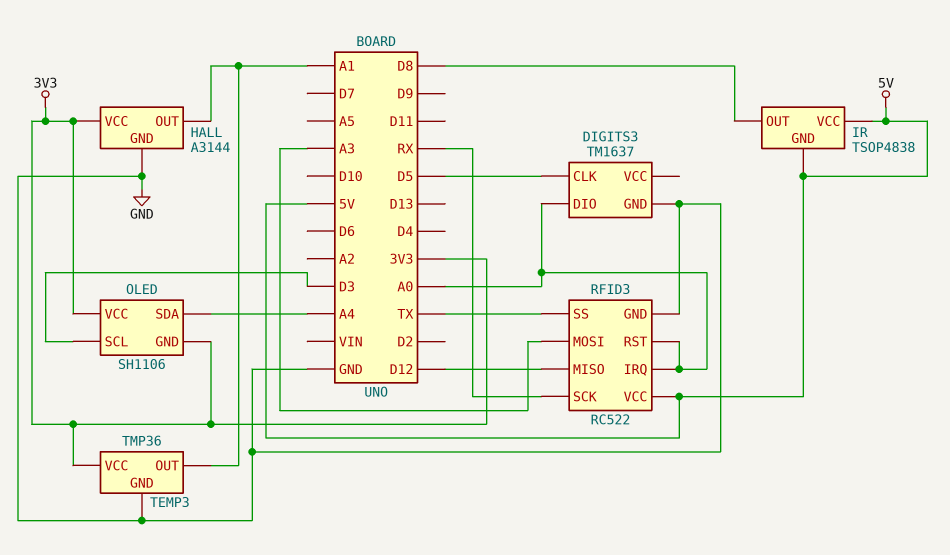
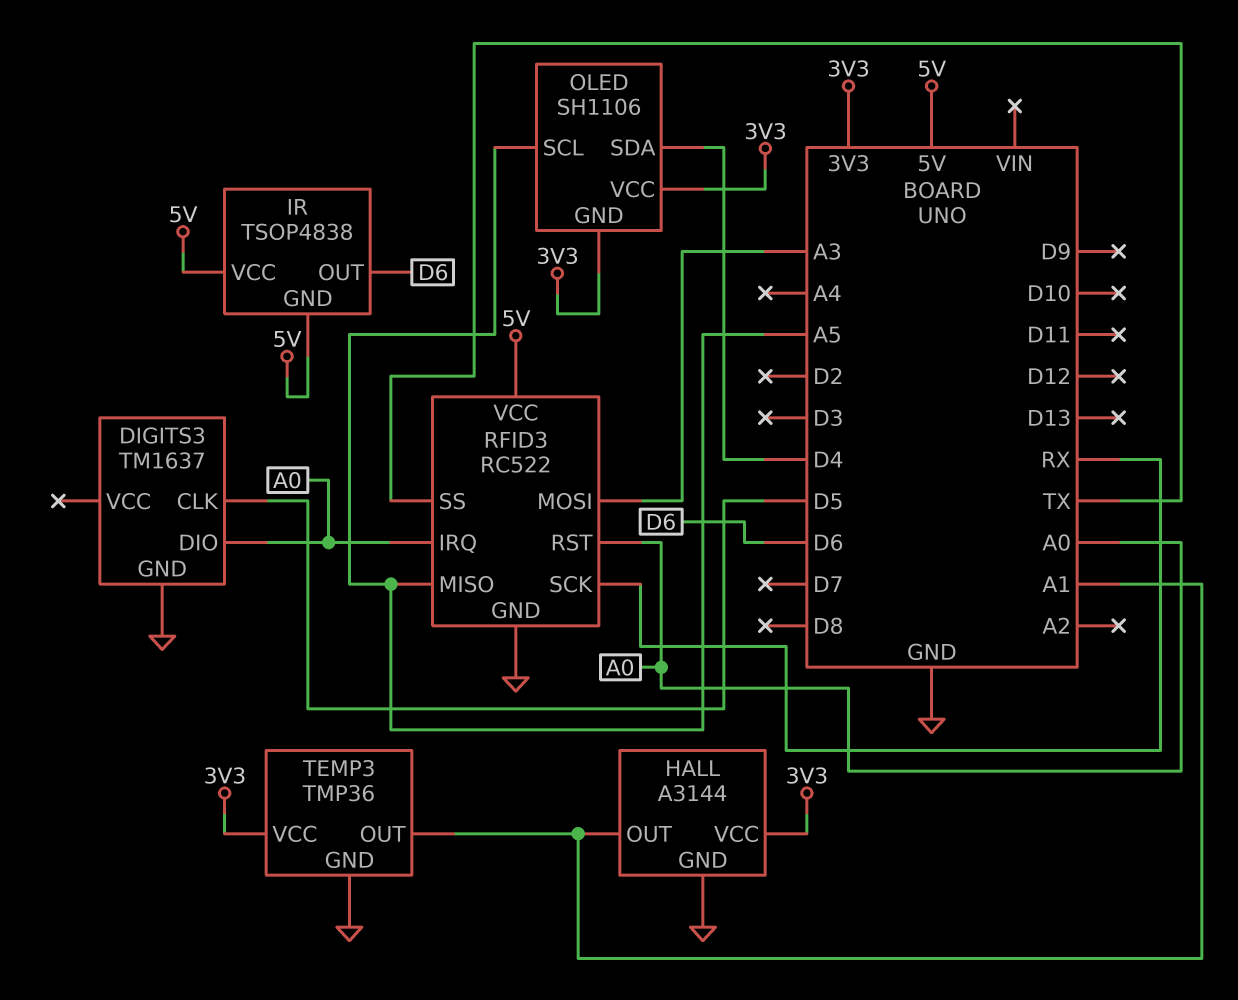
IR pin OUT: D8 -> D6
OLED pin SCL: D3 -> A5
OLED pin SDA: A4 -> D4
RFID3 pin MISO: D12 -> A5

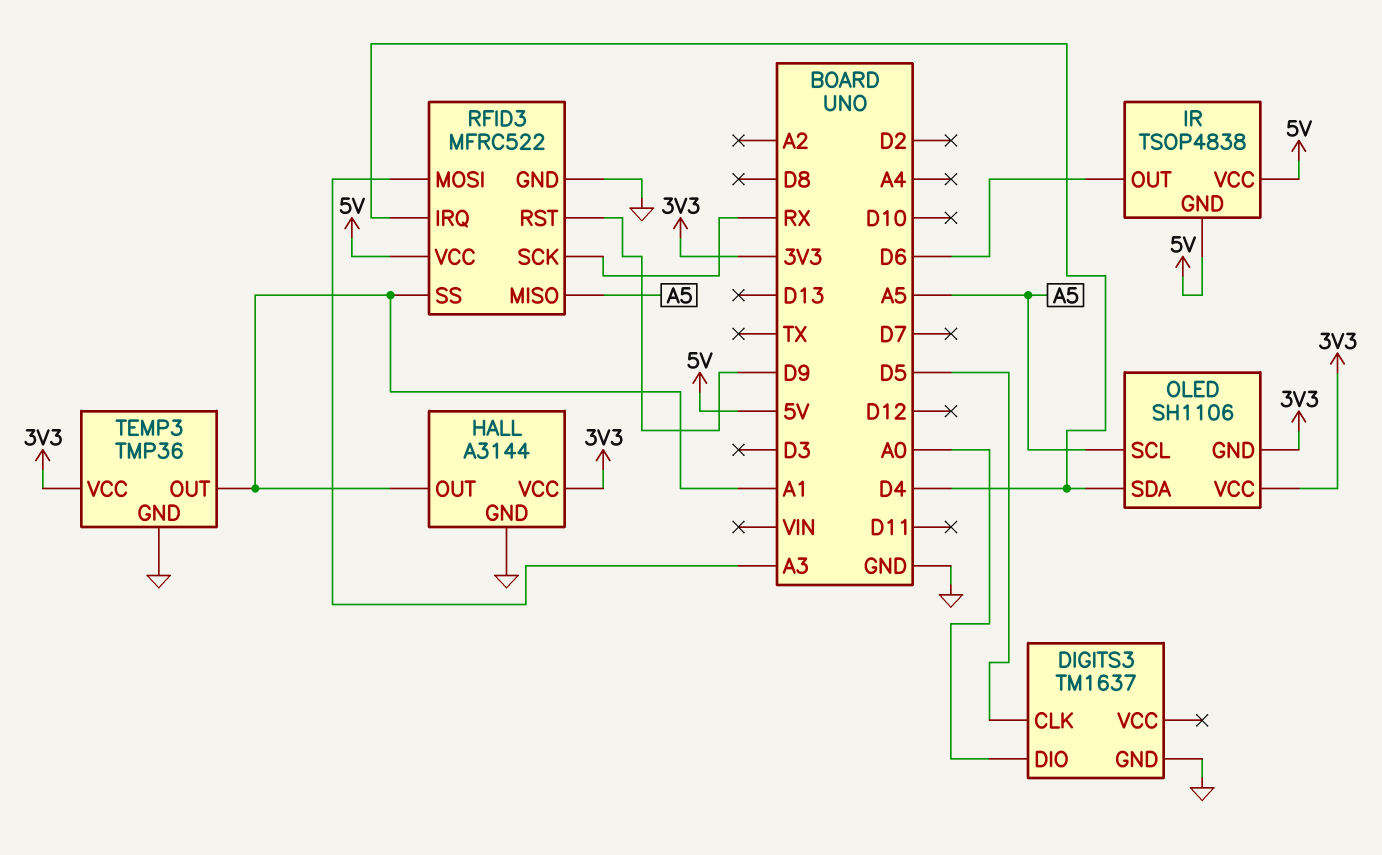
RFID3: RC522 -> MFRC522
RFID3 pin IRQ: A0 -> D4
RFID3 pin RST: A0 -> D9
RFID3 pin SS: TX -> A1

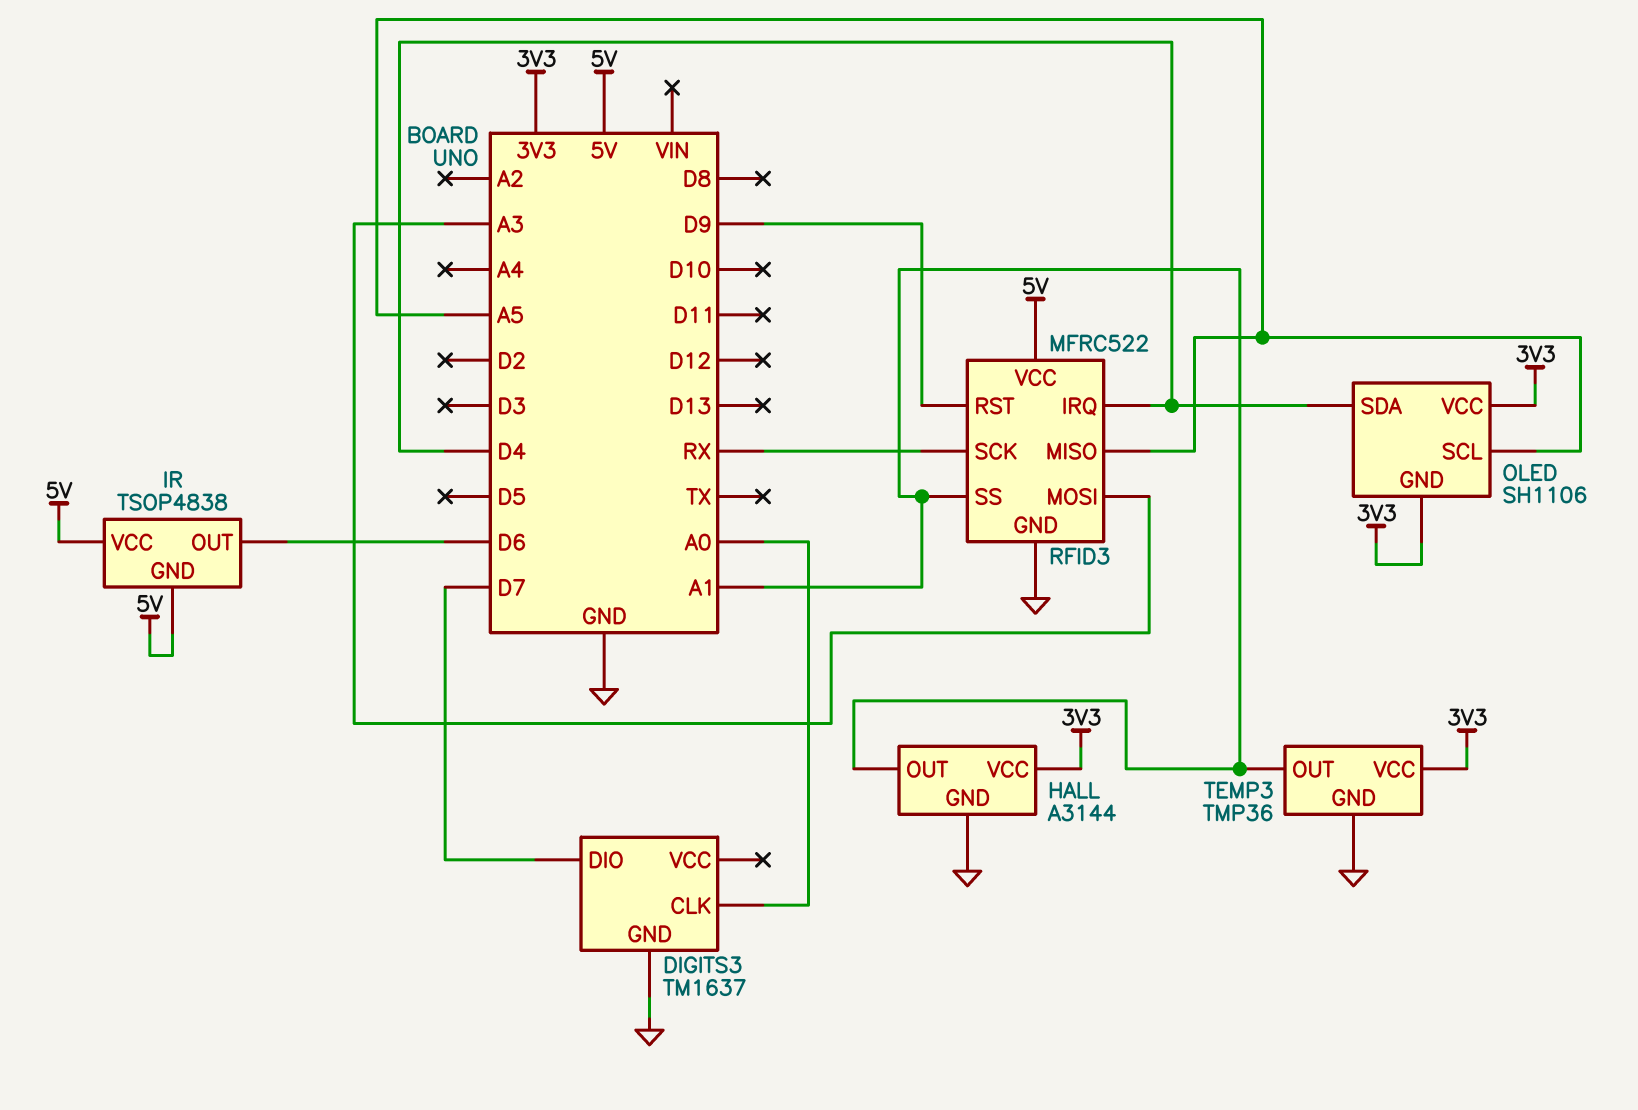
DIGITS3 pin CLK: D5 -> A0
DIGITS3 pin DIO: A0 -> D7

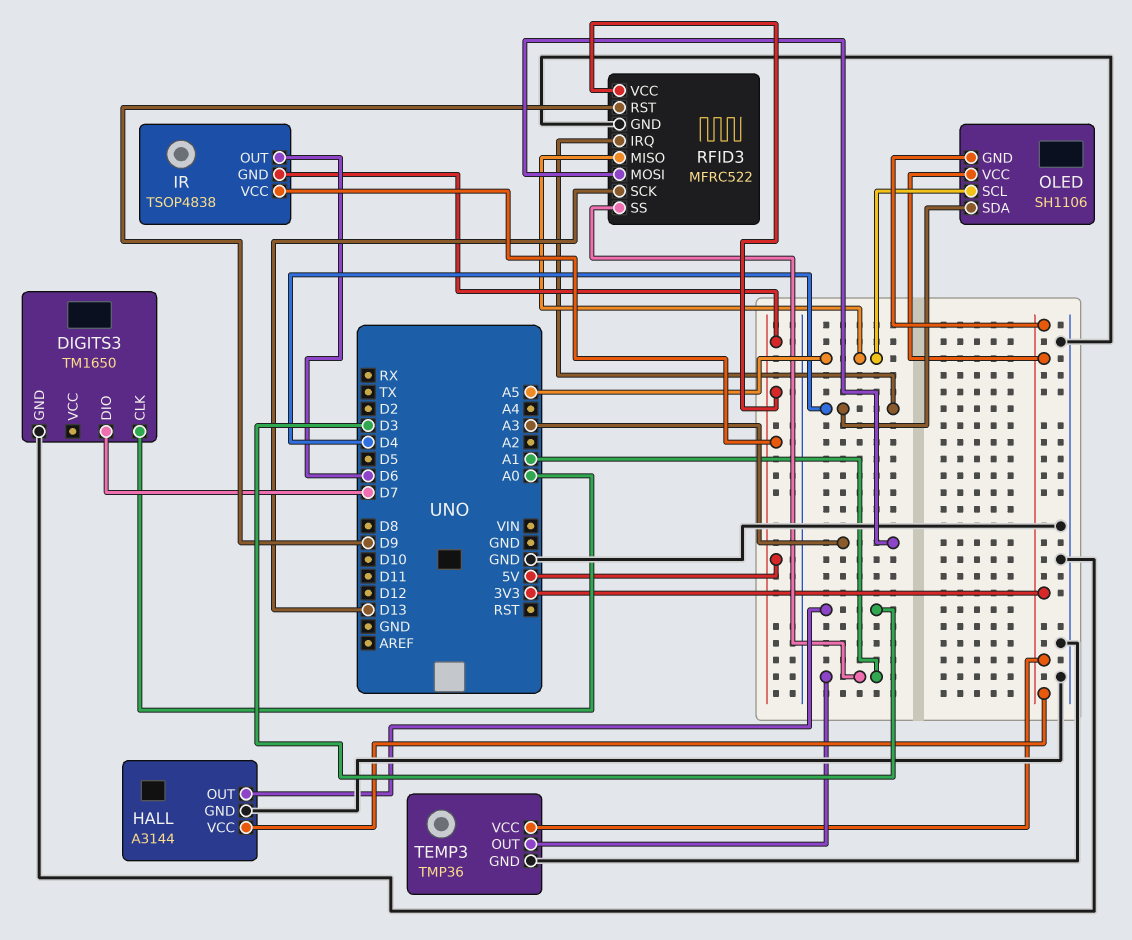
DIGITS3: TM1637 -> TM1650
HALL pin OUT: A1 -> D3
RFID3 pin SCK: RX -> D13

